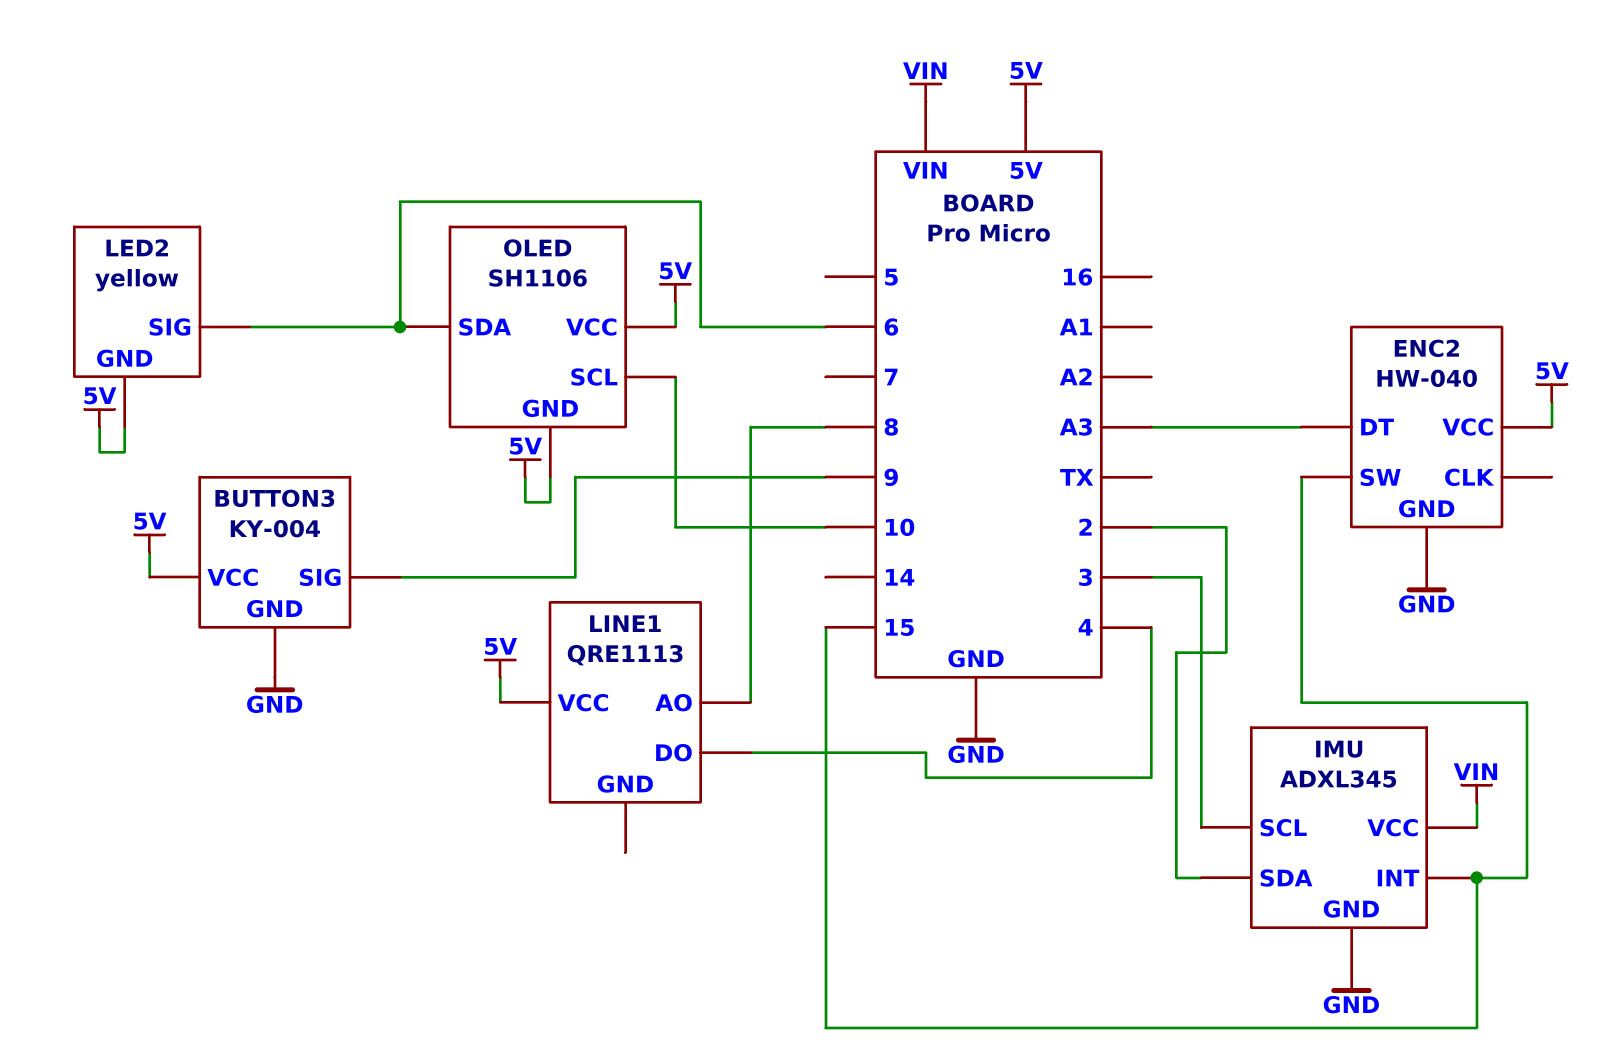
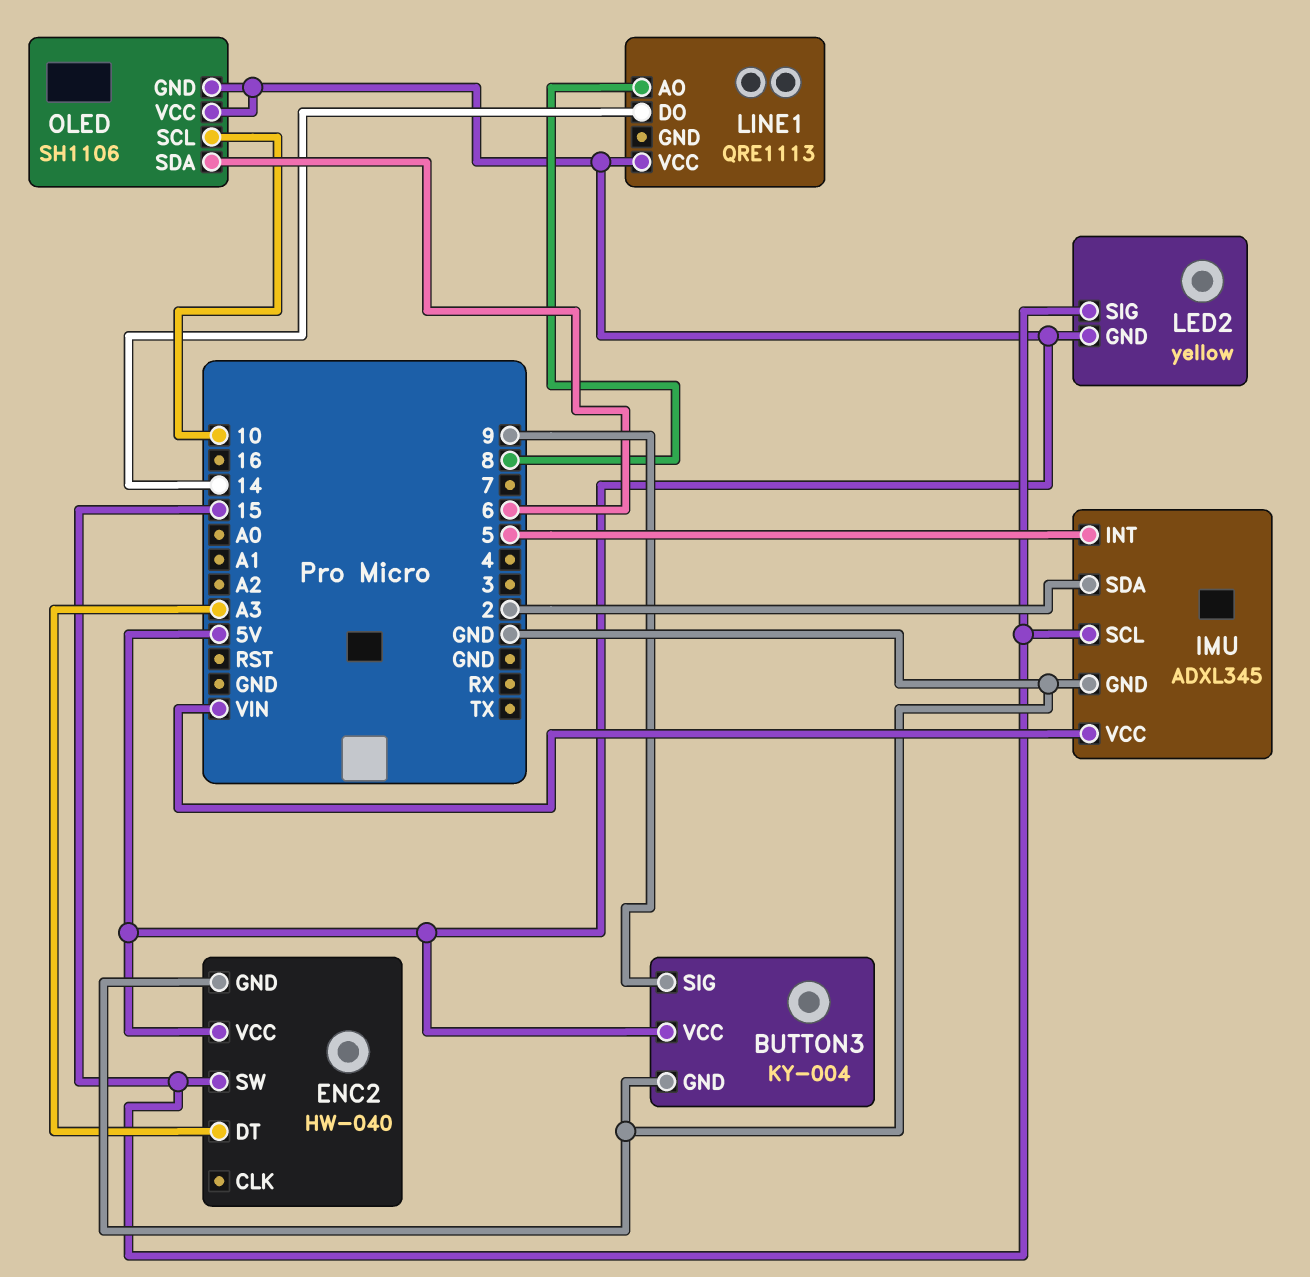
IMU pin INT: 15 -> 5
IMU pin SCL: 3 -> 15
LED2 pin SIG: 6 -> 15
LINE1 pin DO: 4 -> 14

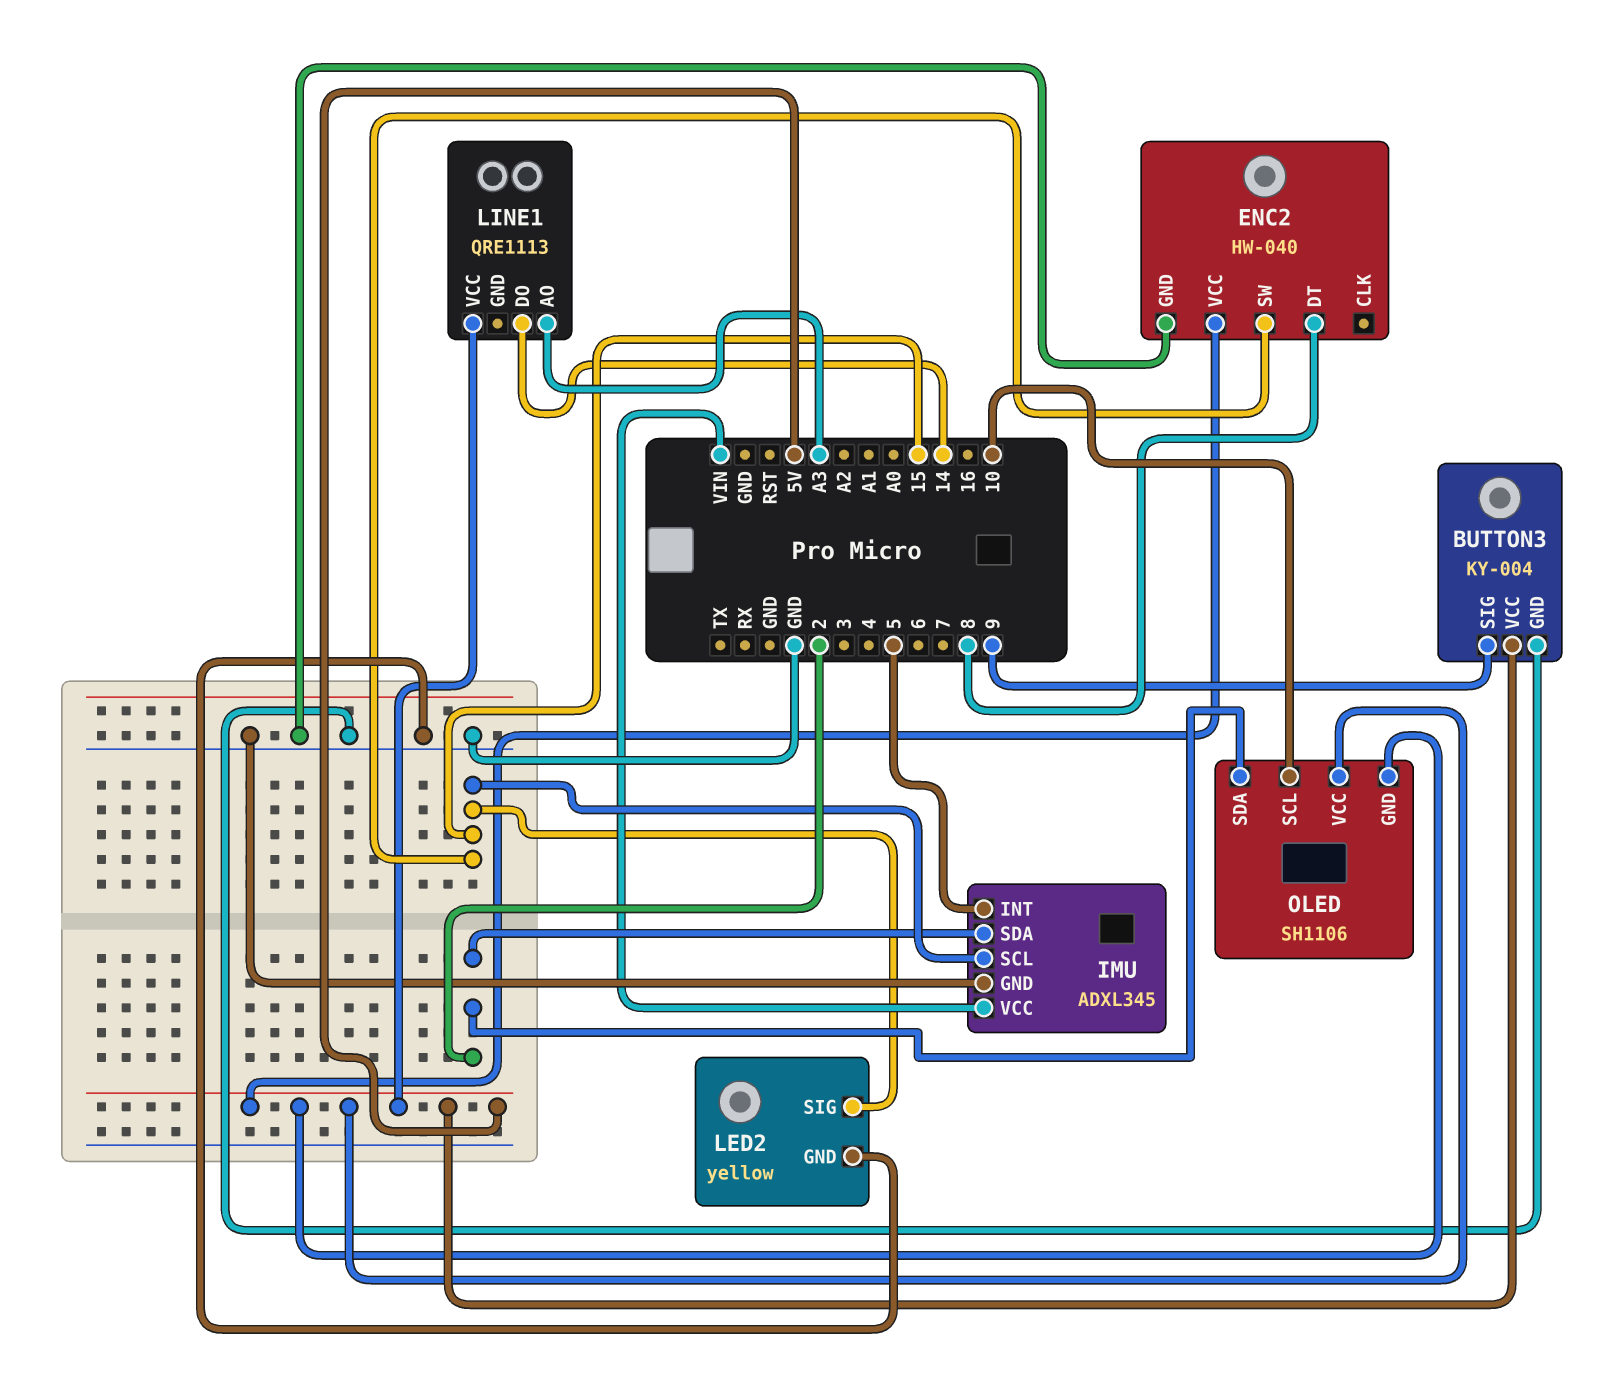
ENC2 pin DT: A3 -> 8
LED2 pin GND: 5V -> GND
LINE1 pin AO: 8 -> A3
OLED pin SDA: 6 -> 2

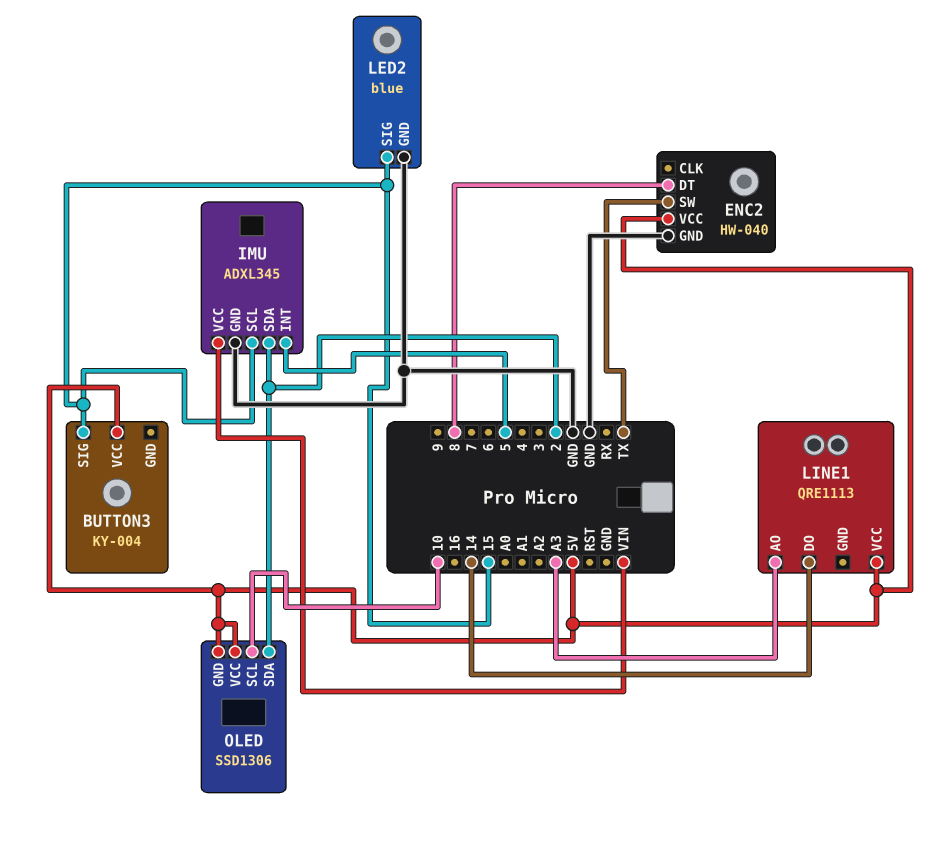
BUTTON3 pin GND: GND -> none
BUTTON3 pin SIG: 9 -> 15
ENC2 pin SW: 15 -> TX
LED2: yellow -> blue
OLED: SH1106 -> SSD1306

